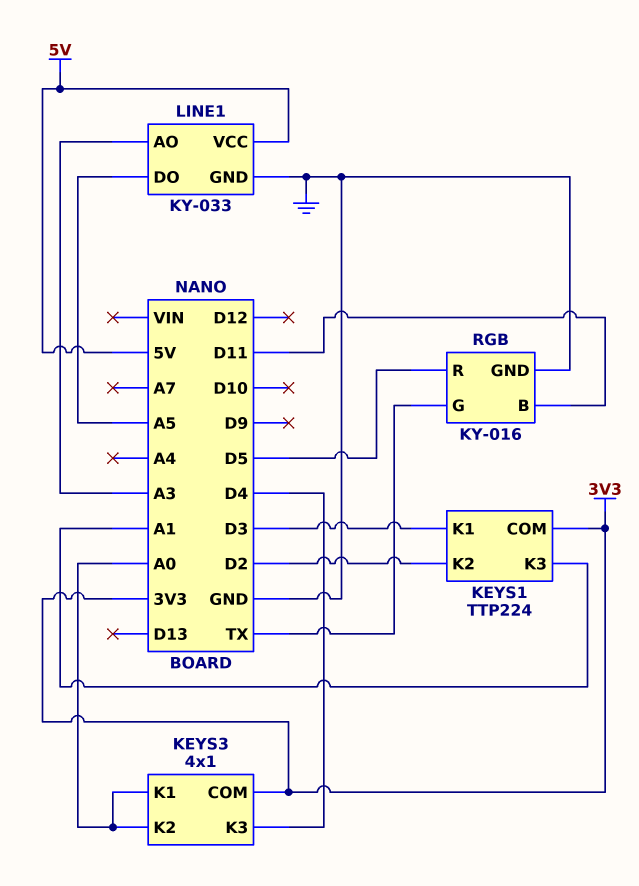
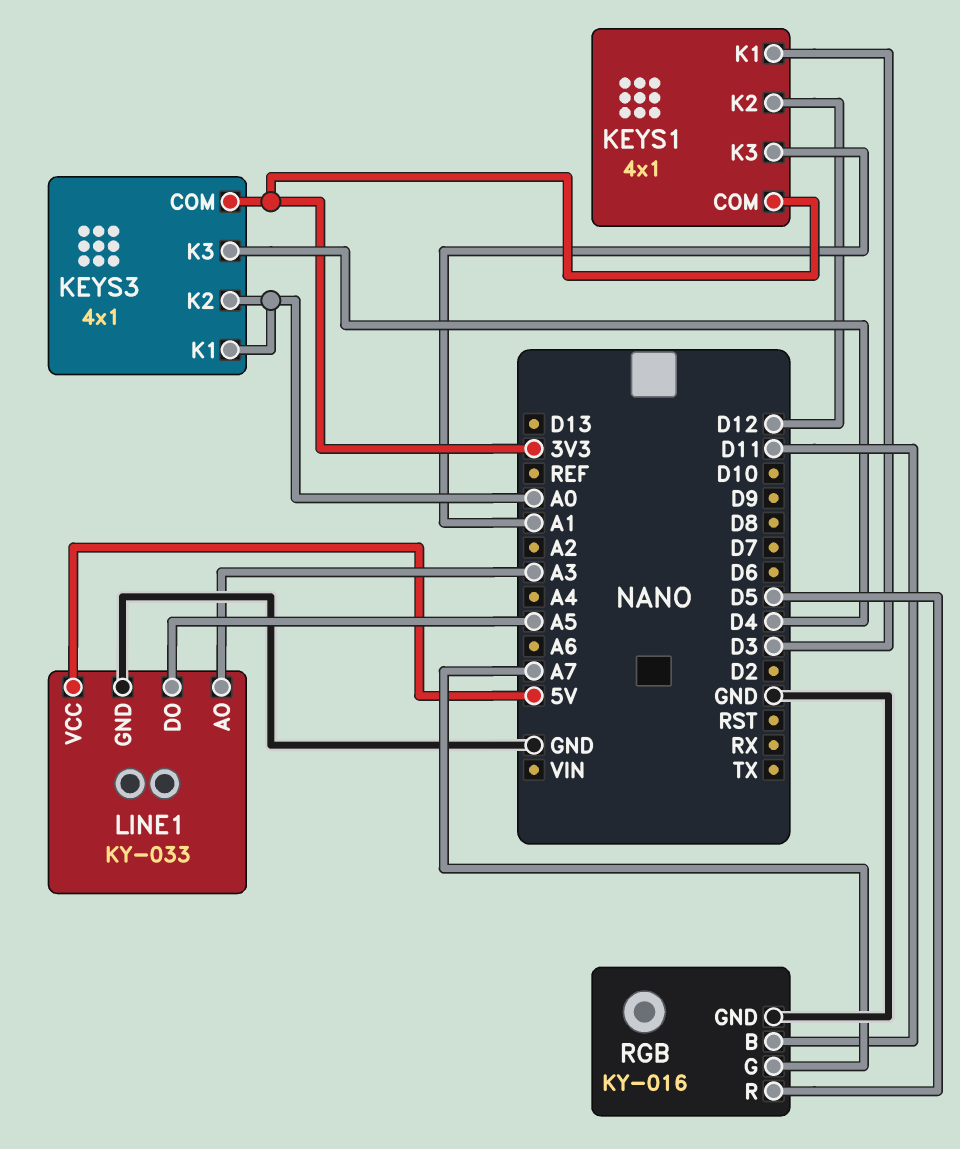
KEYS1: TTP224 -> 4x1
KEYS1 pin K2: D2 -> D12
RGB pin G: TX -> A7

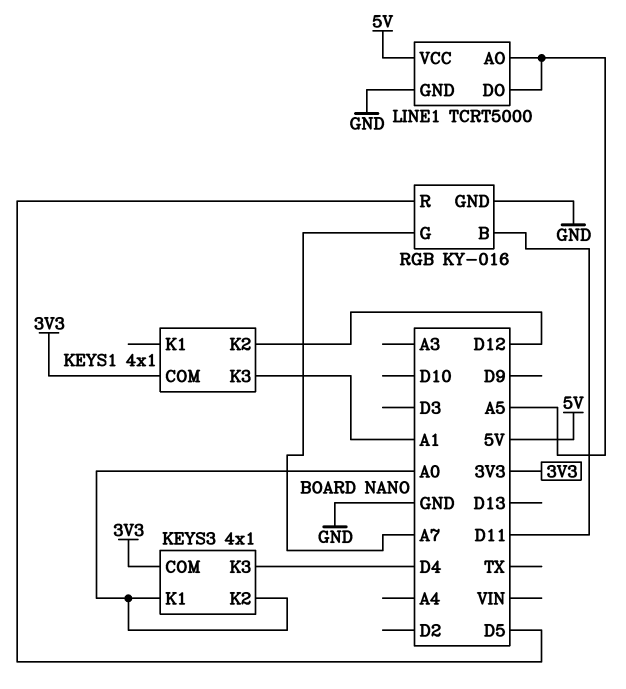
KEYS1 pin K1: D3 -> none
LINE1: KY-033 -> TCRT5000
LINE1 pin AO: A3 -> A5

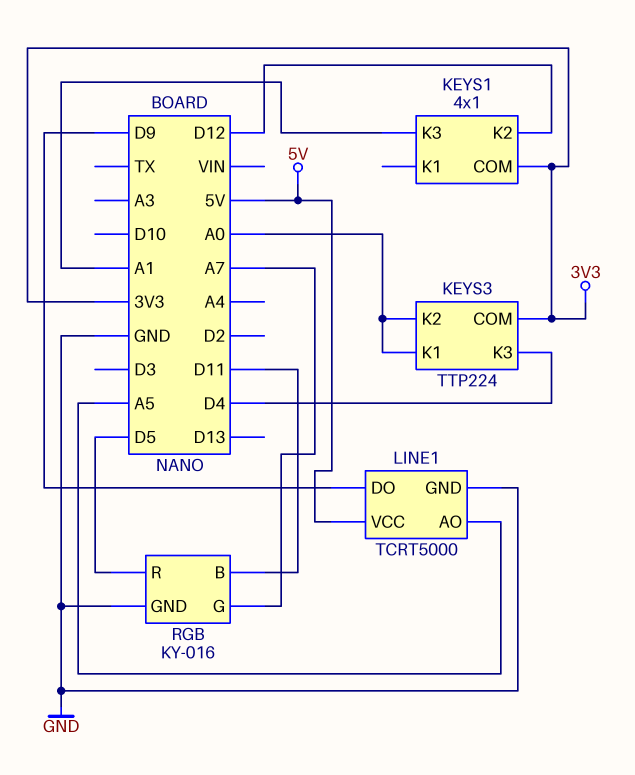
KEYS3: 4x1 -> TTP224
LINE1 pin DO: A5 -> D9

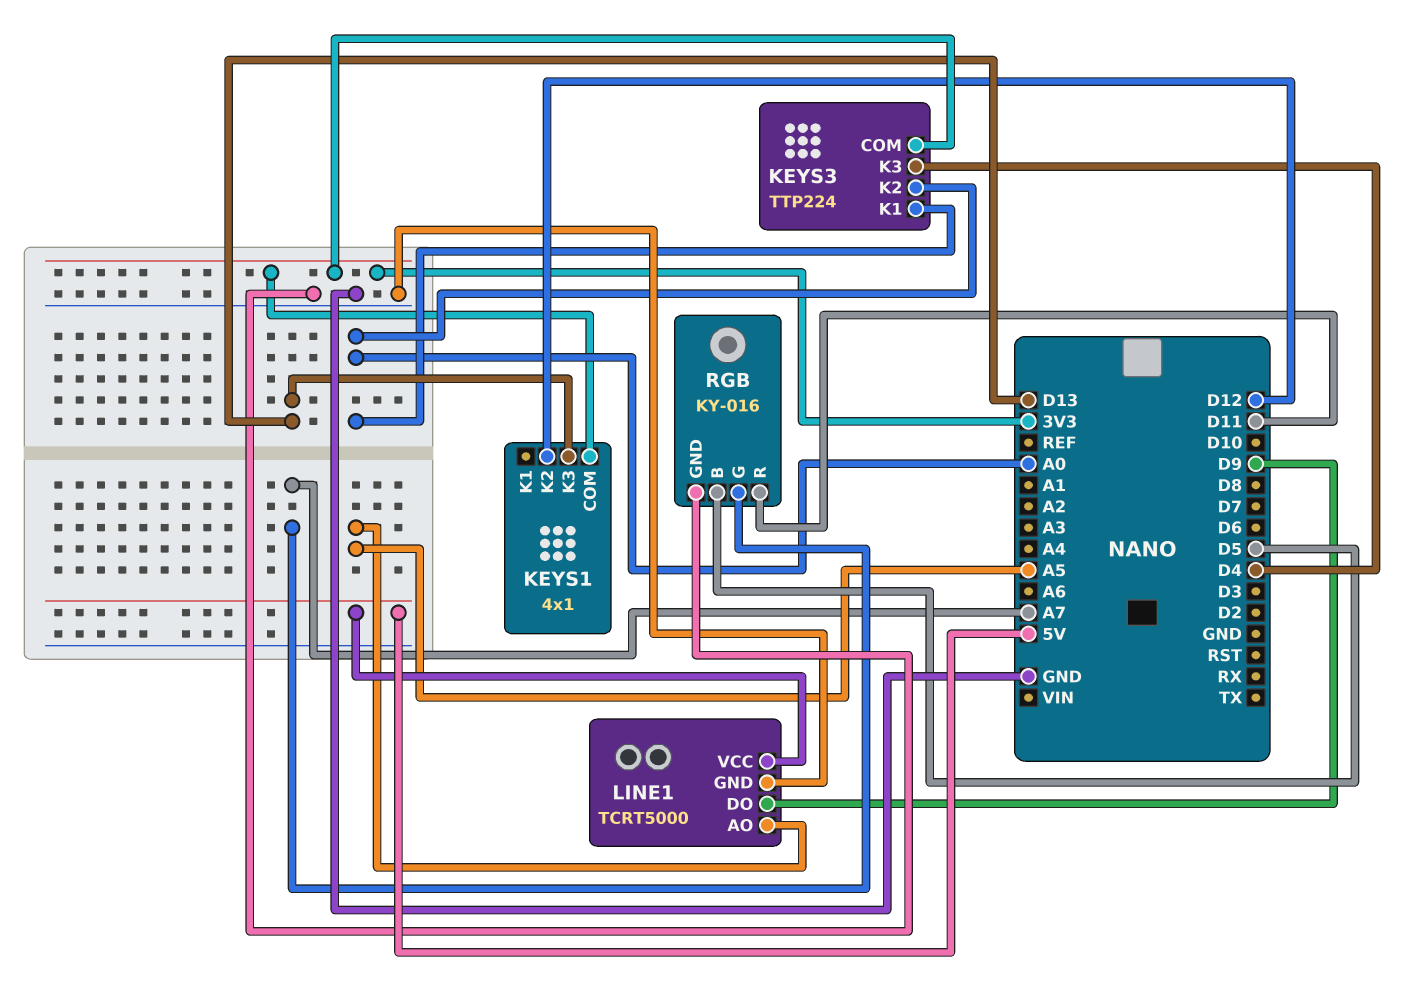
KEYS1 pin K3: A1 -> D13
RGB pin B: D11 -> D5
RGB pin R: D5 -> D11

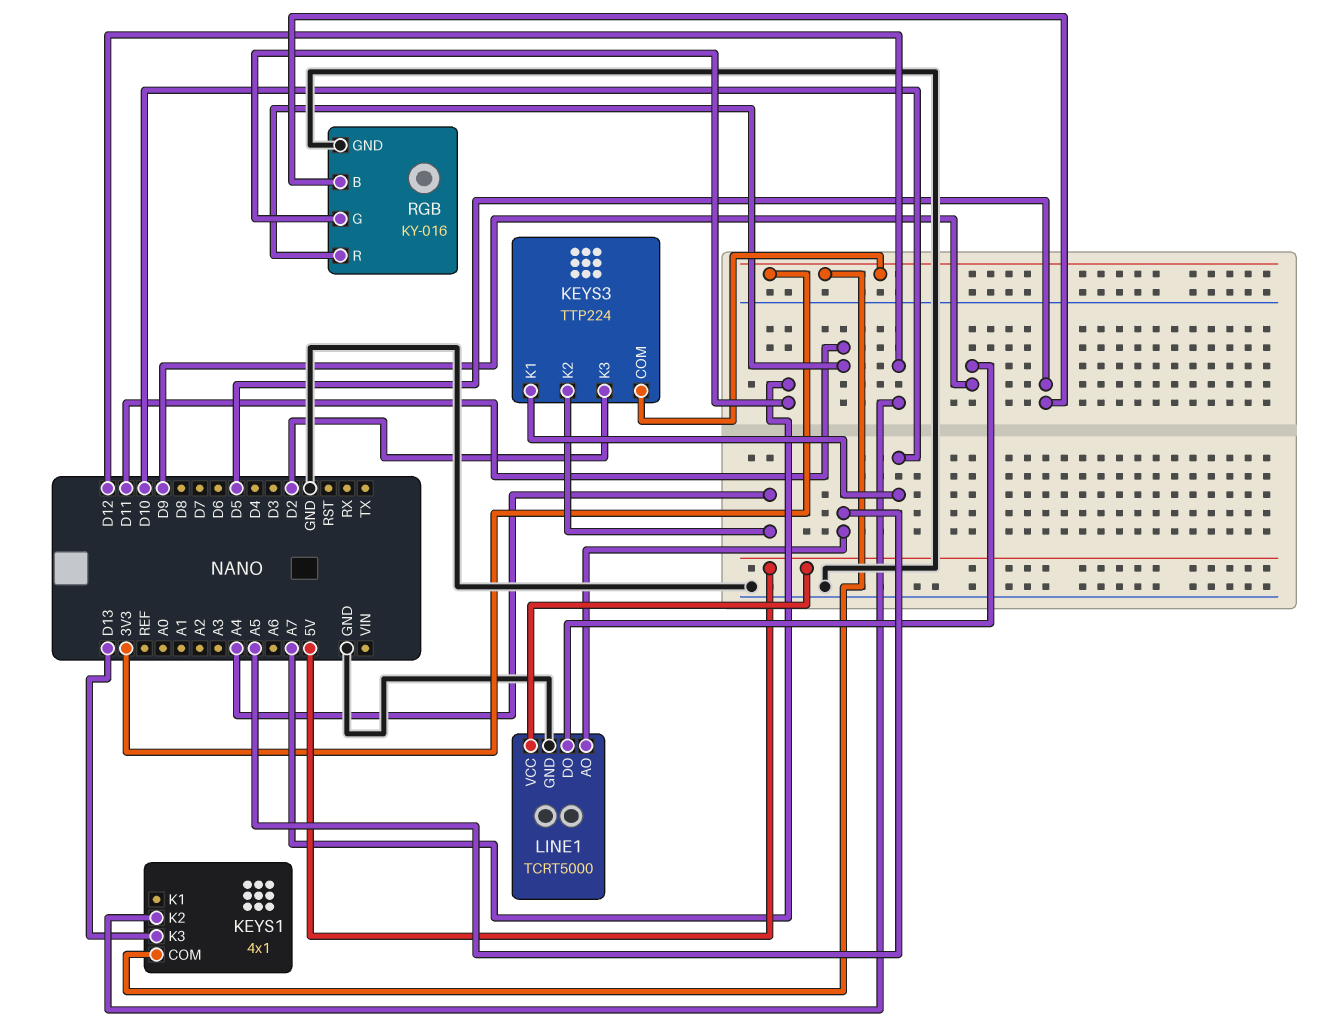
KEYS3 pin K1: A0 -> D10
KEYS3 pin K2: A0 -> A4
KEYS3 pin K3: D4 -> D2

